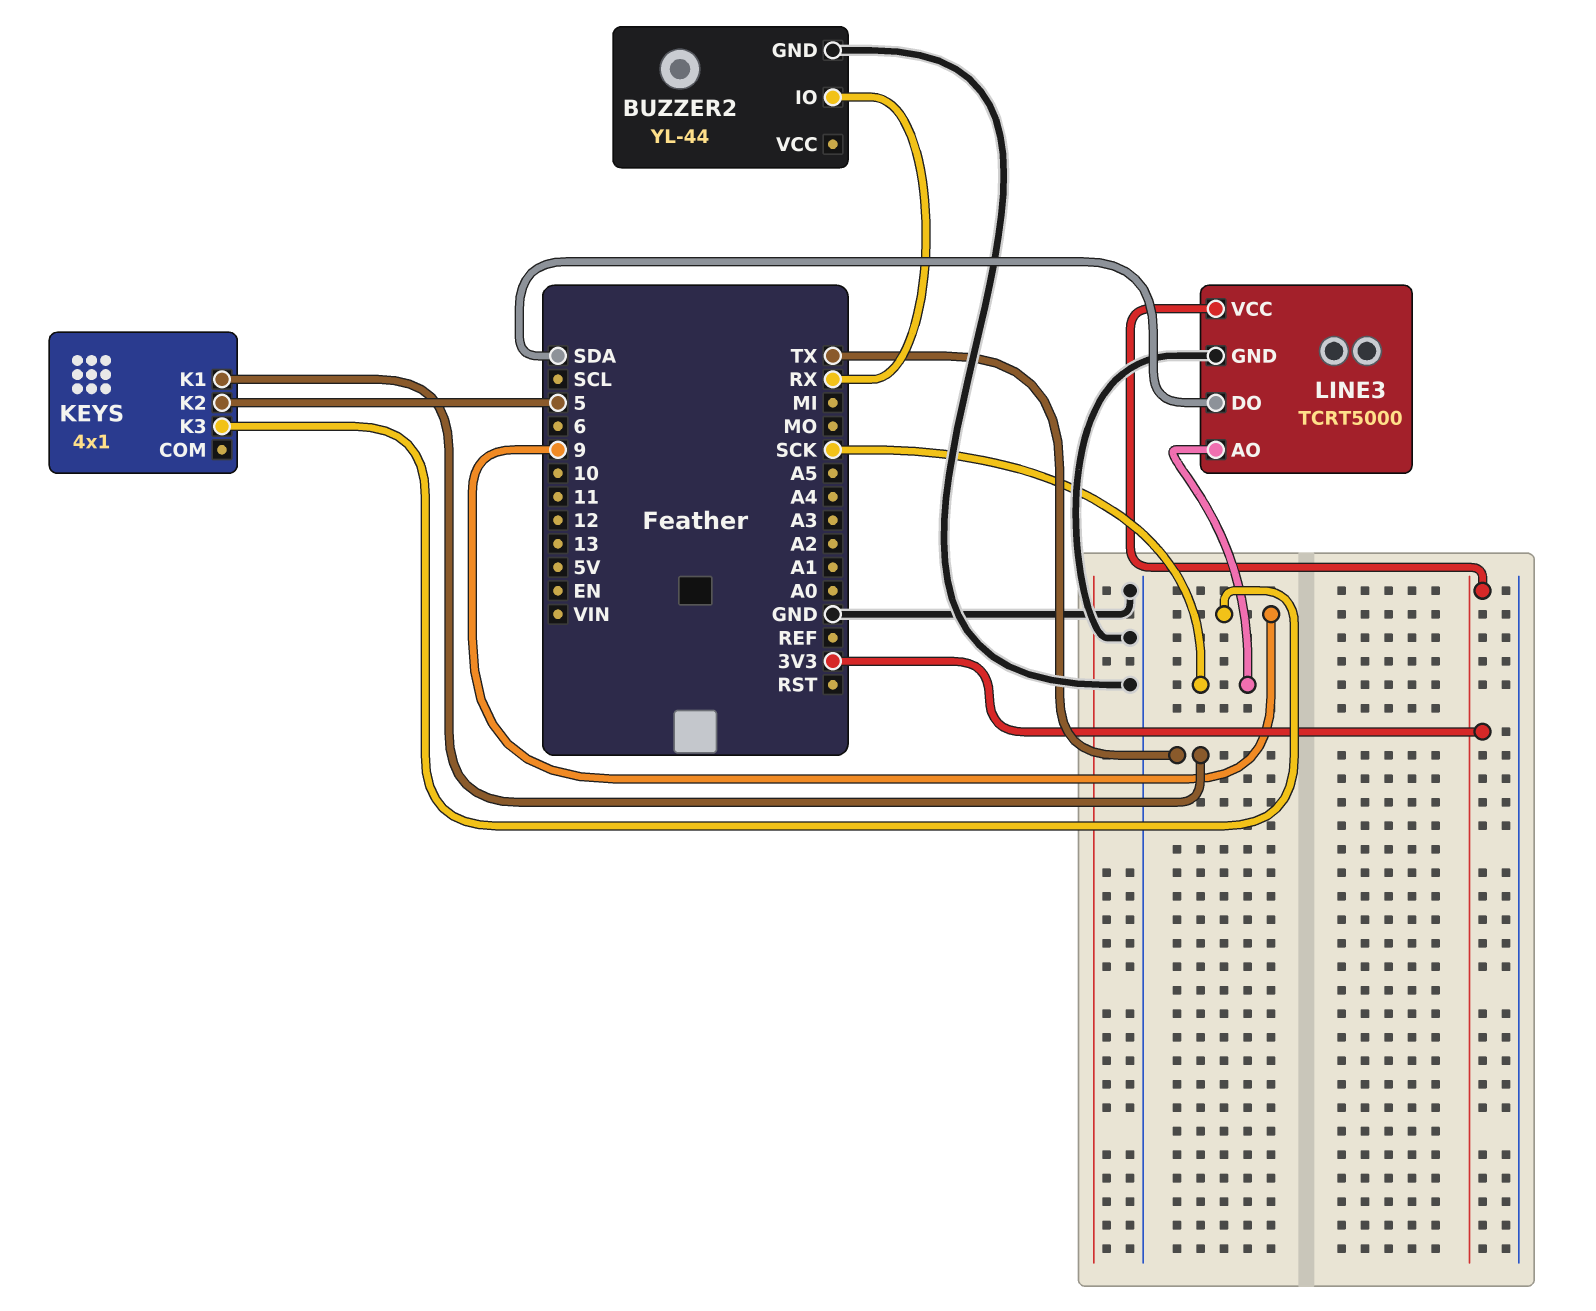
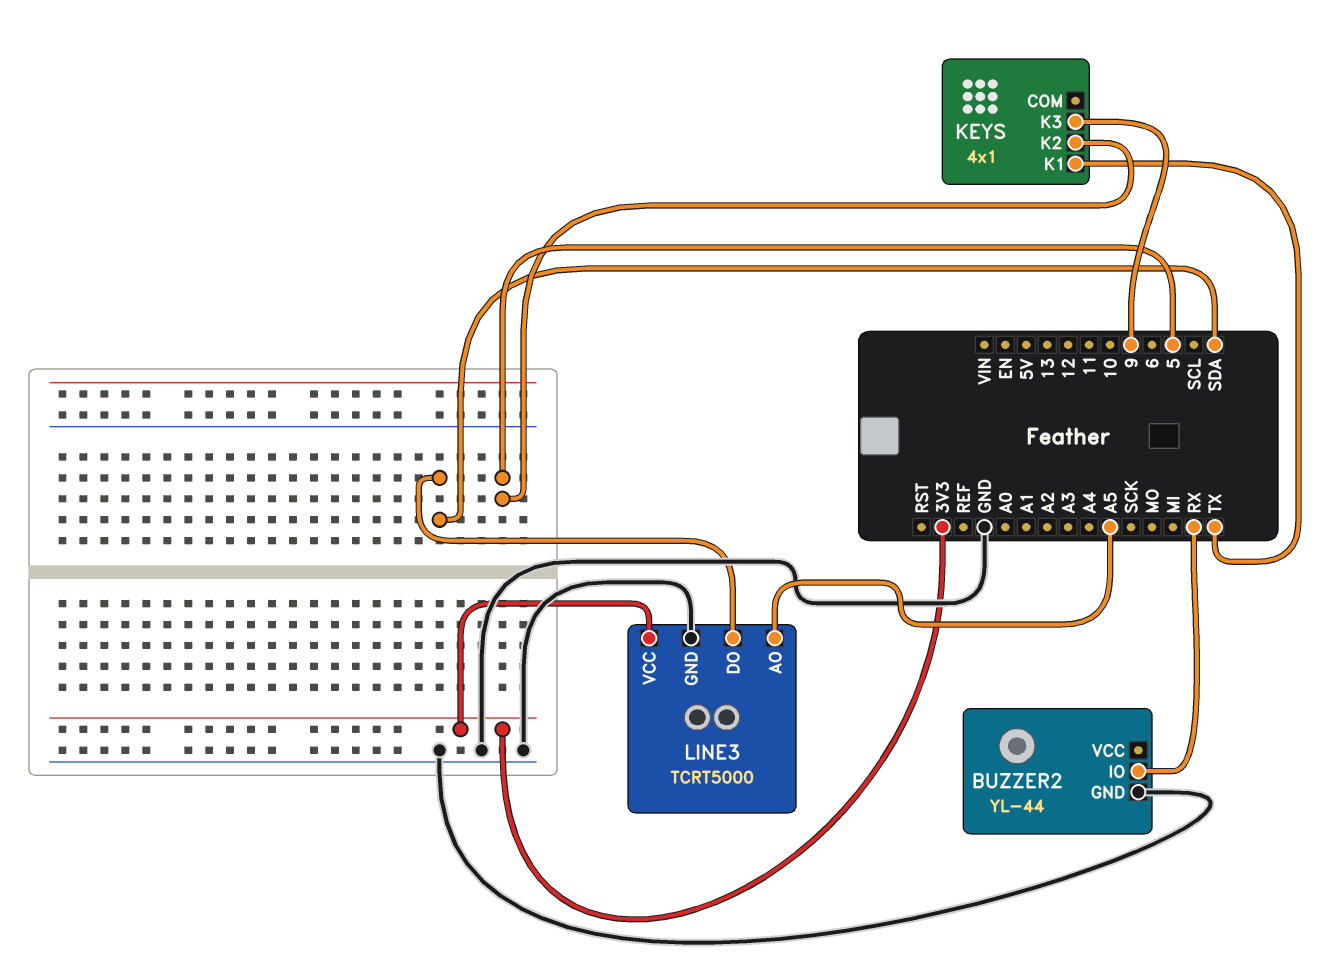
LINE3 pin AO: SCK -> A5

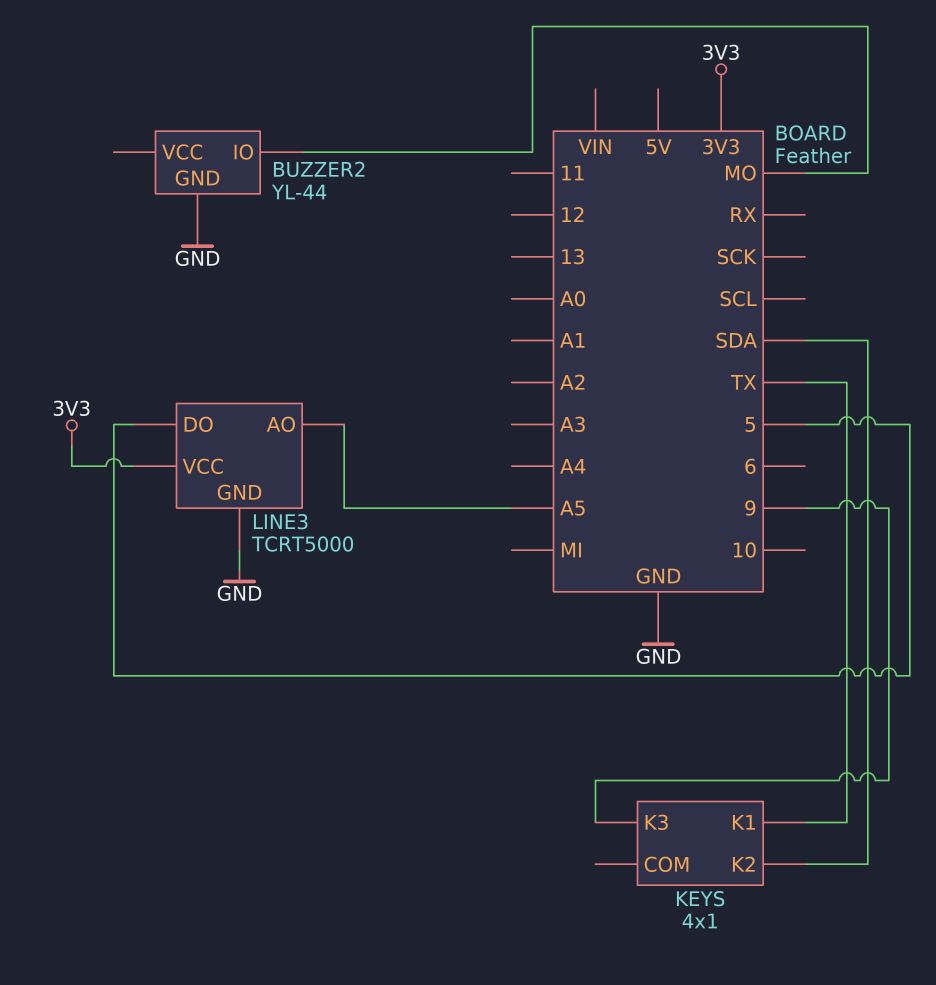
BUZZER2 pin IO: RX -> MO
KEYS pin K2: 5 -> SDA
LINE3 pin DO: SDA -> 5

